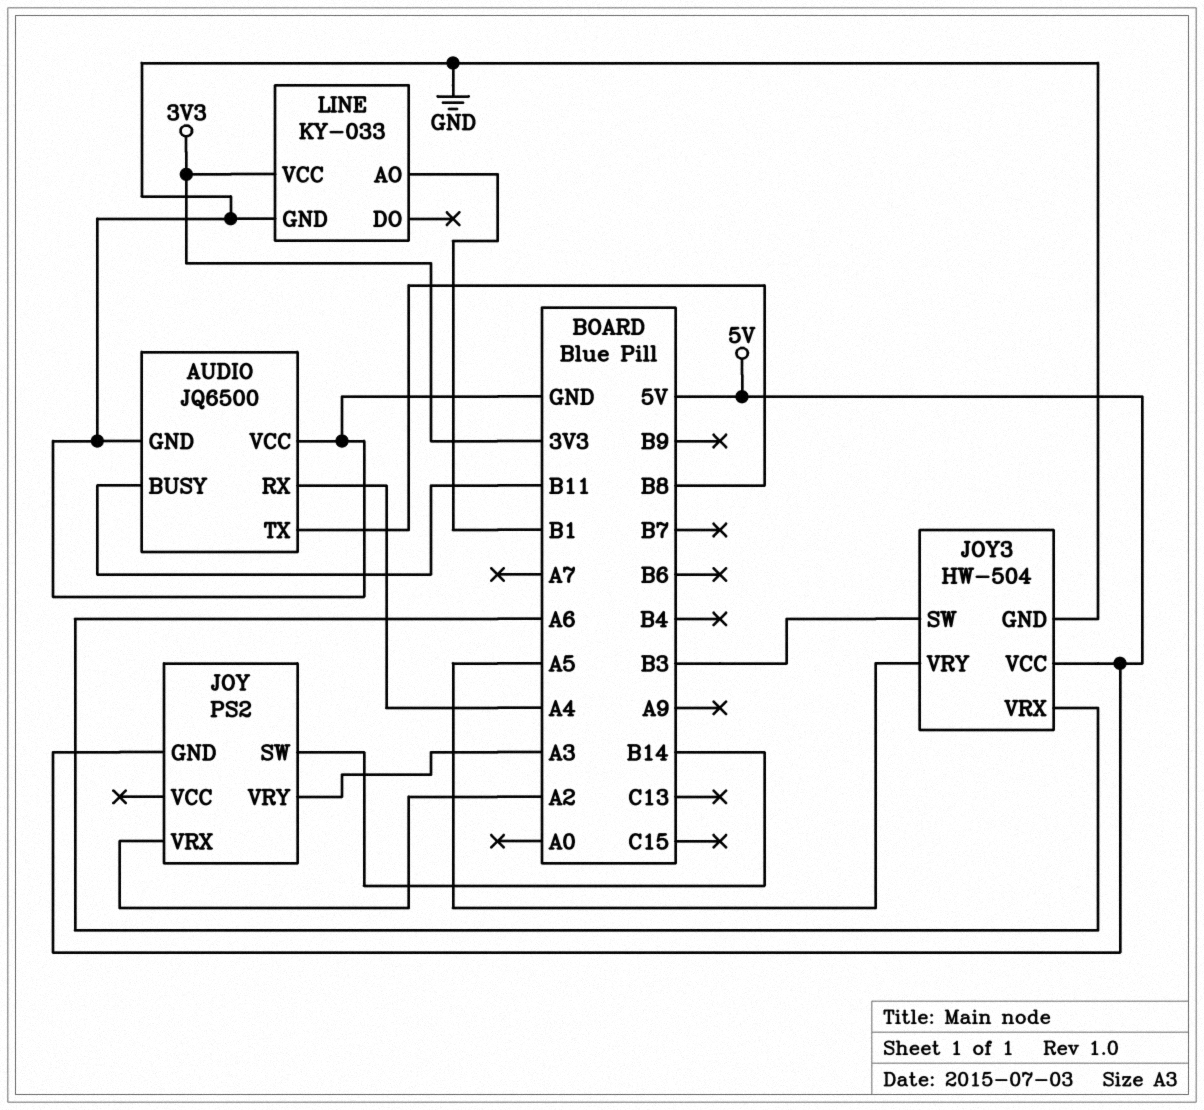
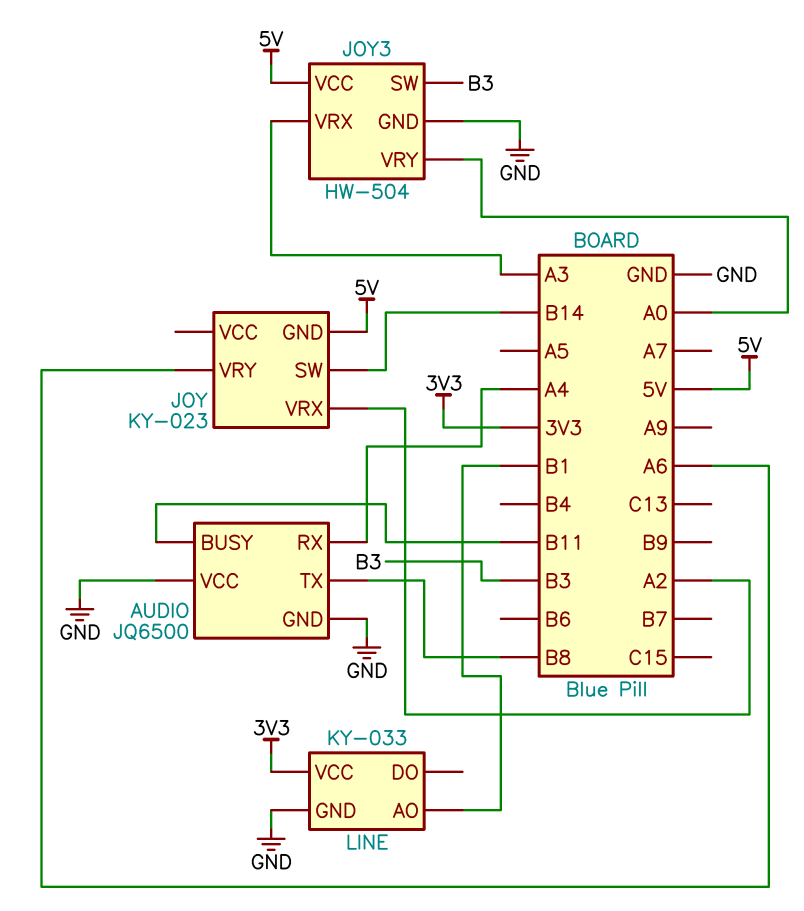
JOY: PS2 -> KY-023
JOY pin VRY: A3 -> A6
JOY3 pin VRX: A6 -> A3
JOY3 pin VRY: A5 -> A0

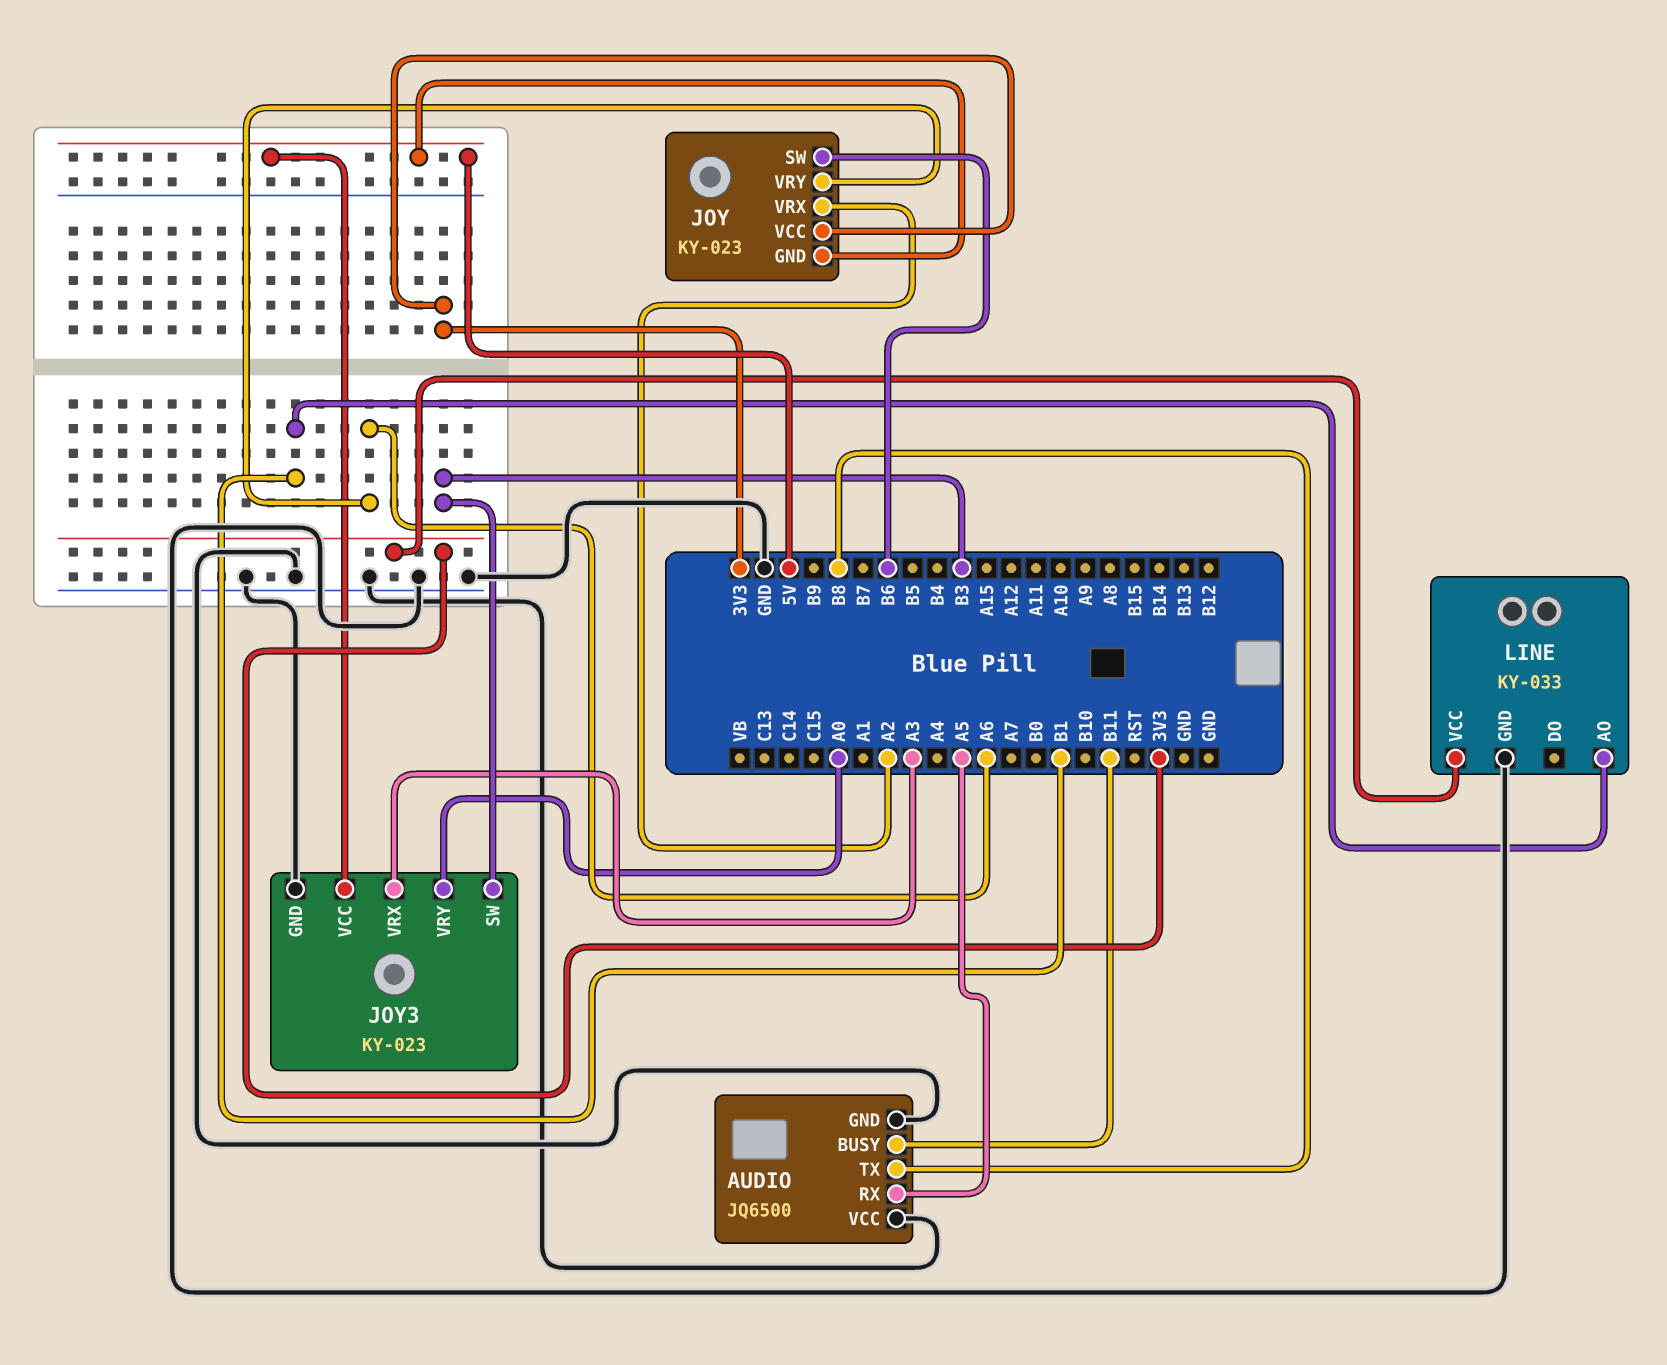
AUDIO pin RX: A4 -> A5
JOY pin SW: B14 -> B6
JOY pin VCC: none -> 3V3
JOY3: HW-504 -> KY-023

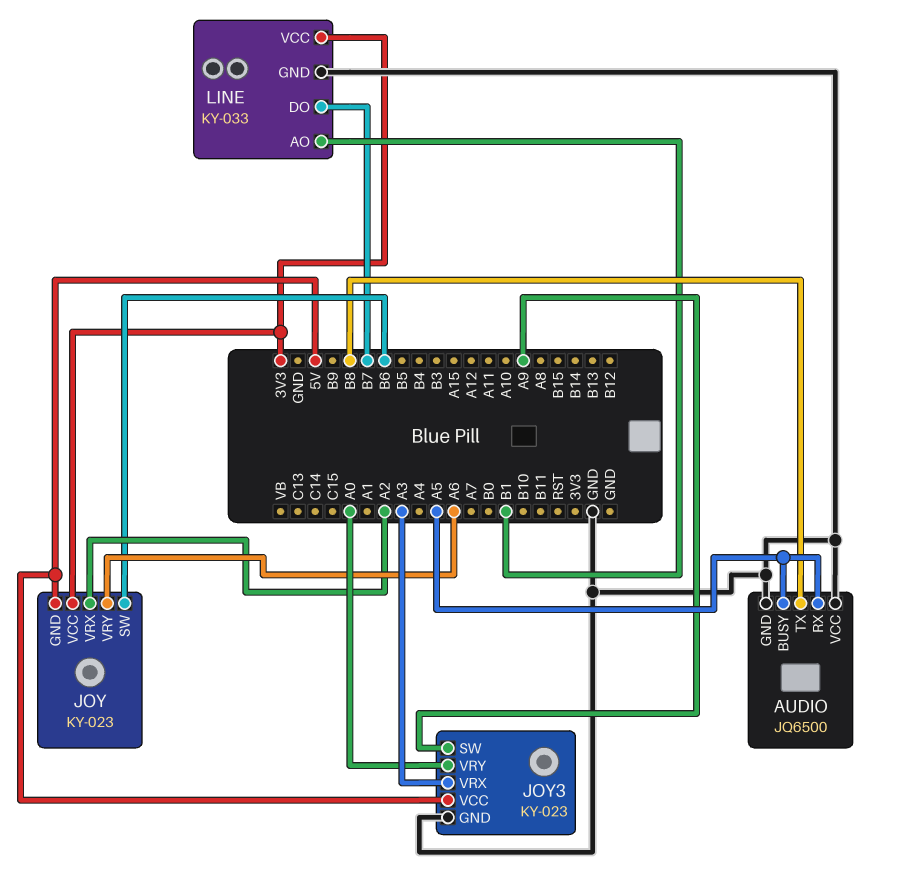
AUDIO pin BUSY: B11 -> A5
JOY3 pin SW: B3 -> A9
LINE pin DO: none -> B7

